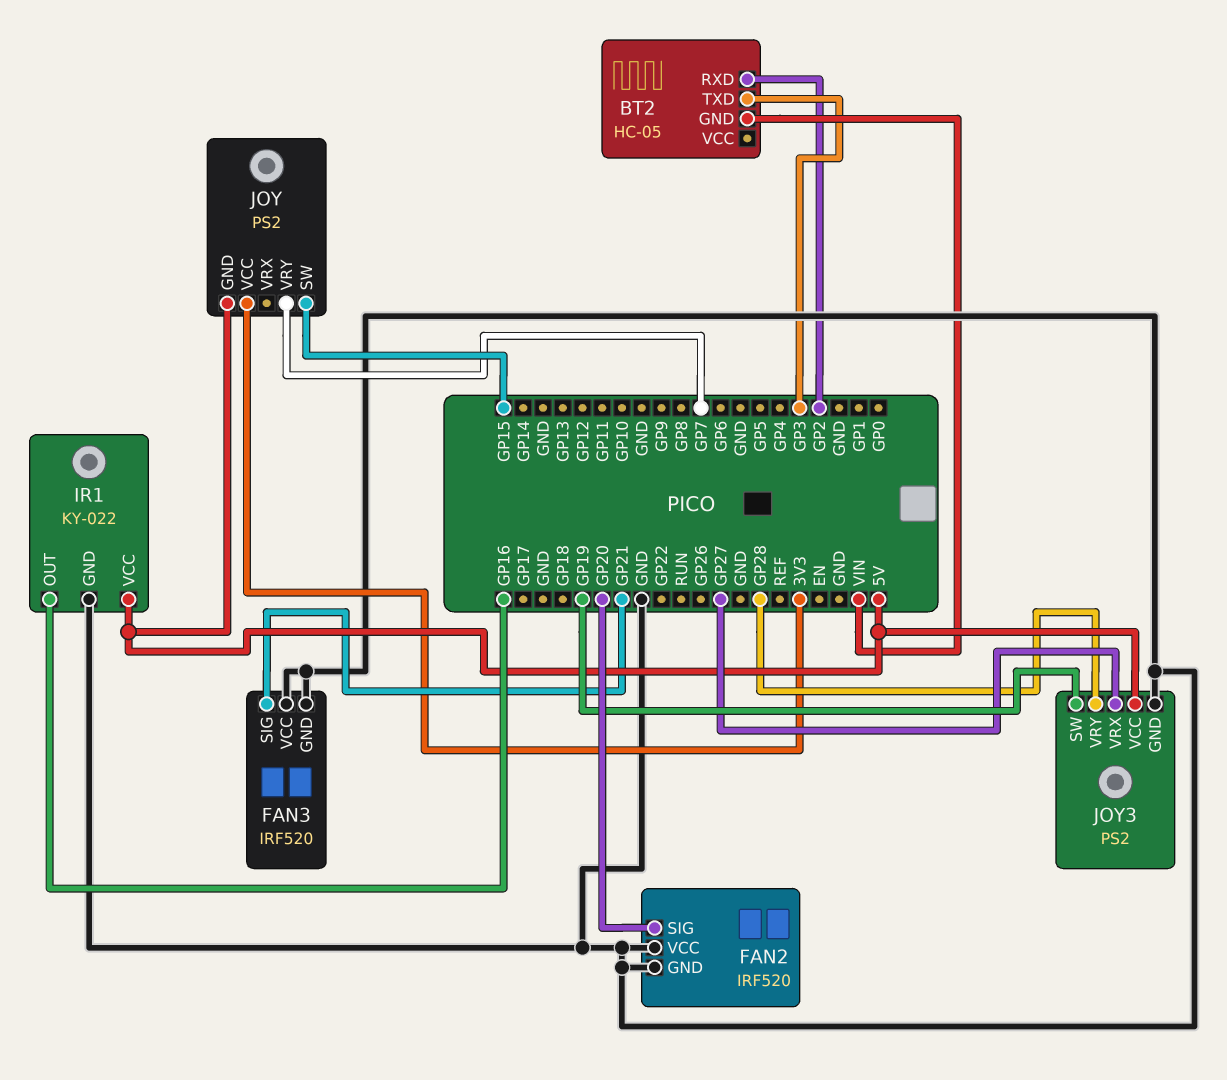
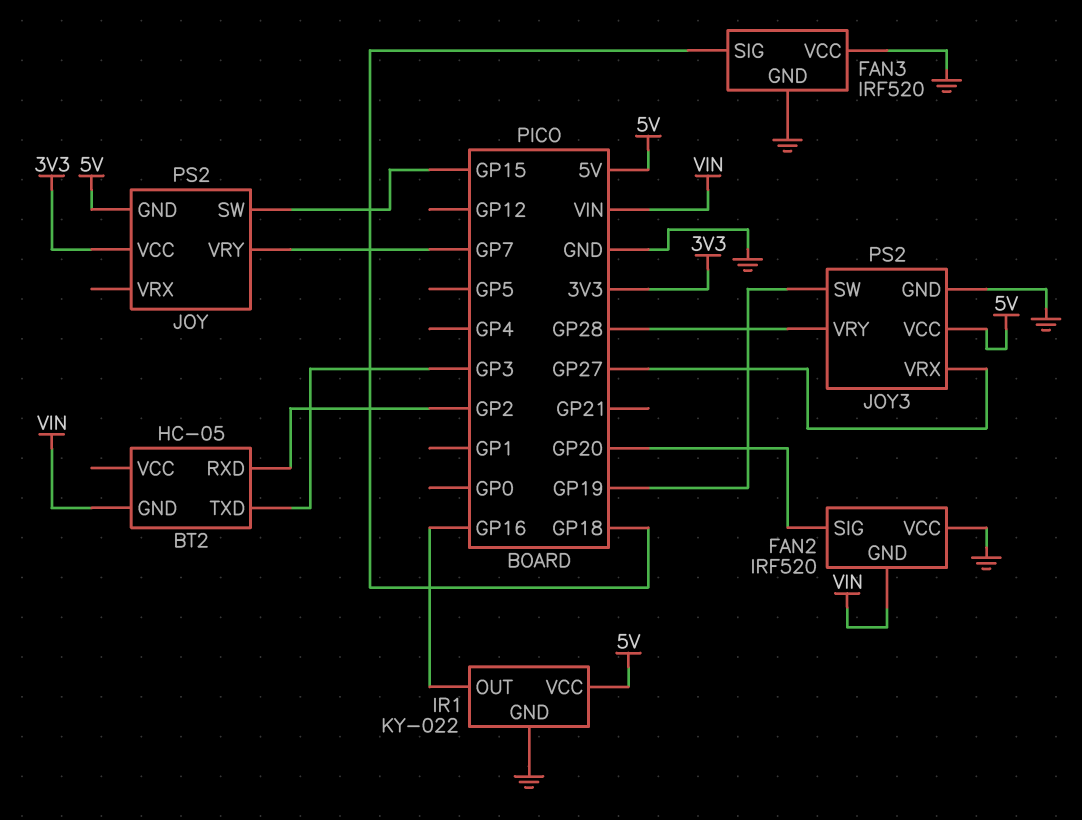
FAN2 pin GND: GND -> VIN
FAN3 pin SIG: GP21 -> GP18

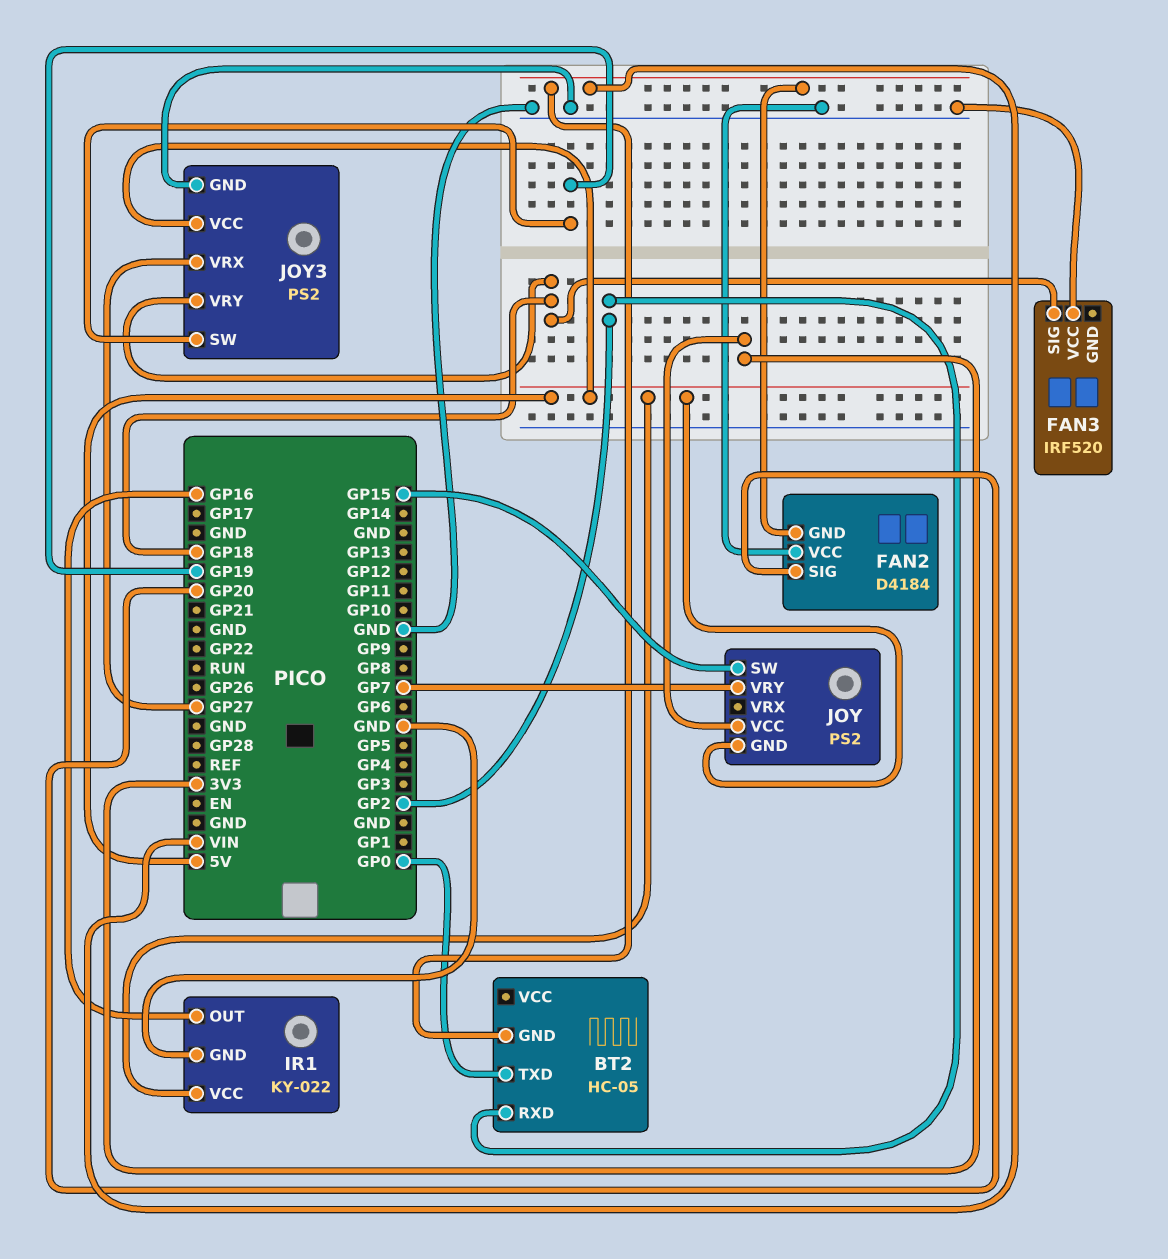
BT2 pin TXD: GP3 -> GP0
FAN2: IRF520 -> D4184
FAN3 pin GND: GND -> none
JOY3 pin VRY: GP28 -> GP18

